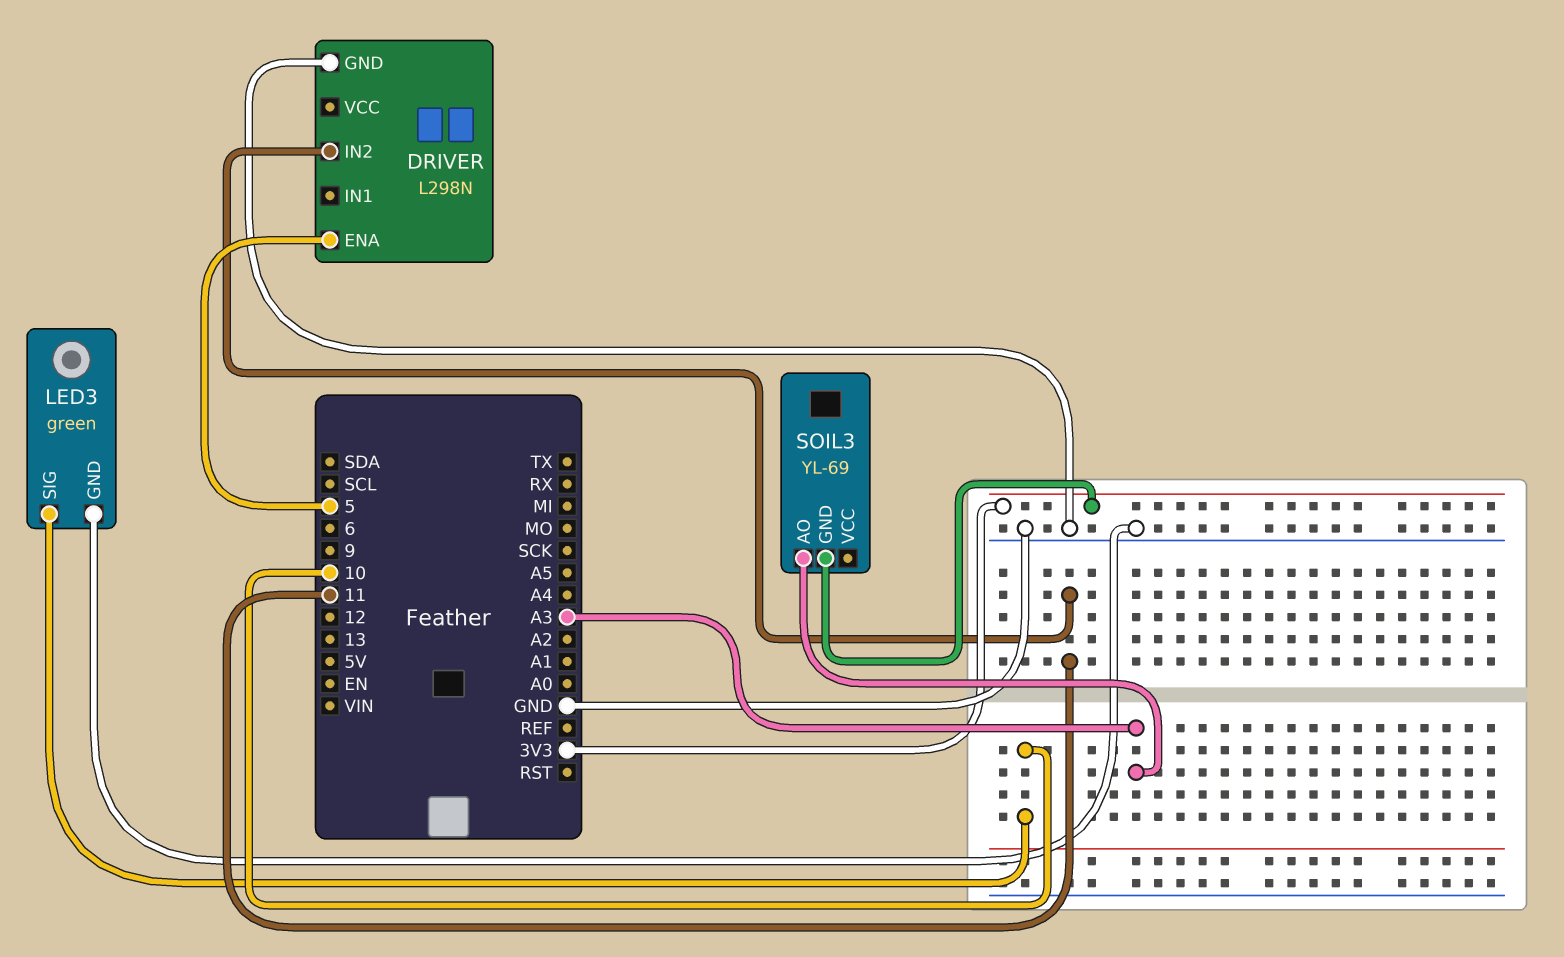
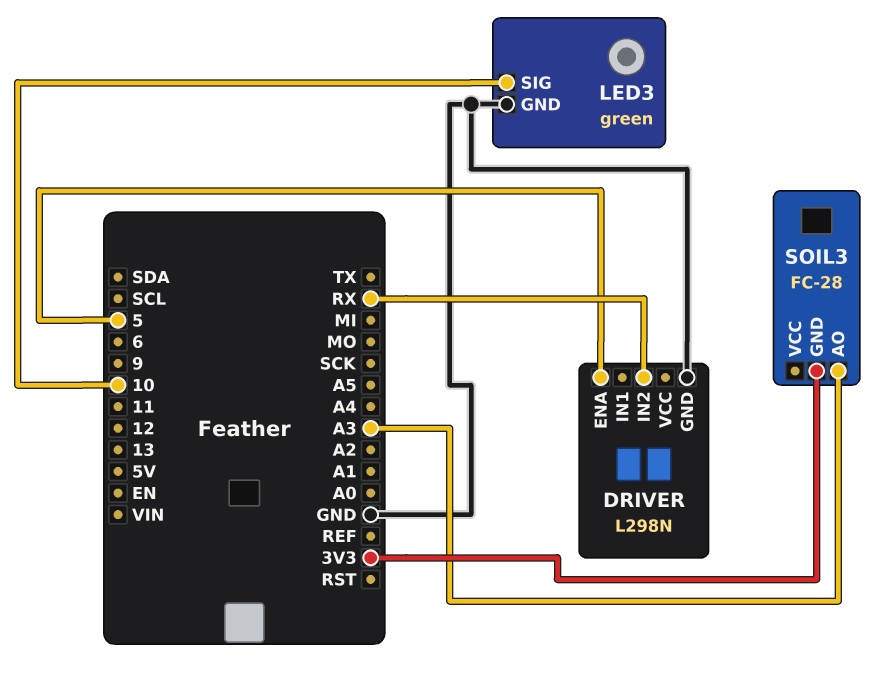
DRIVER pin IN2: 11 -> RX
SOIL3: YL-69 -> FC-28

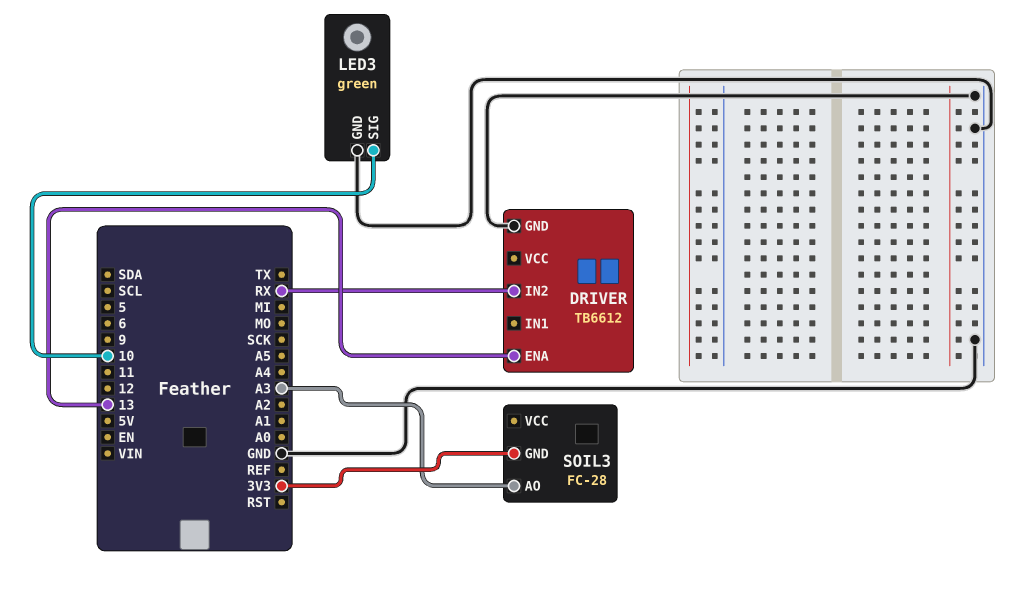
DRIVER: L298N -> TB6612
DRIVER pin ENA: 5 -> 13

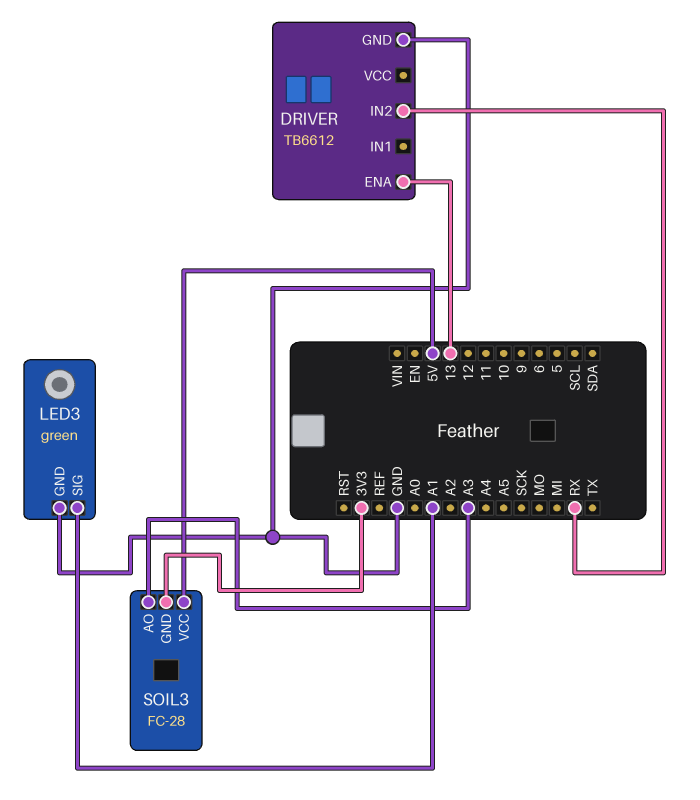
LED3 pin SIG: 10 -> A1
SOIL3 pin VCC: none -> 5V

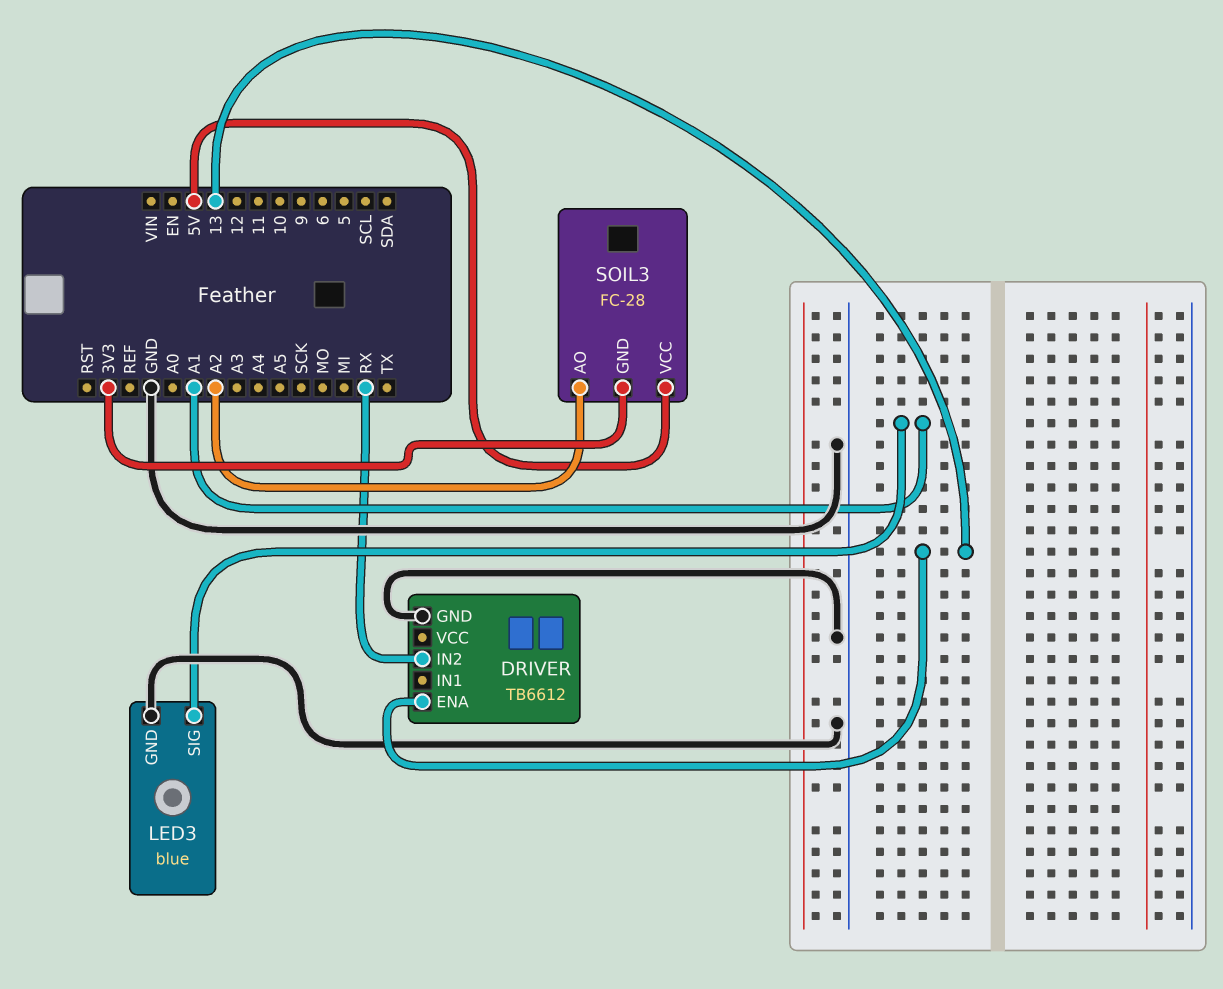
LED3: green -> blue
SOIL3 pin AO: A3 -> A2

